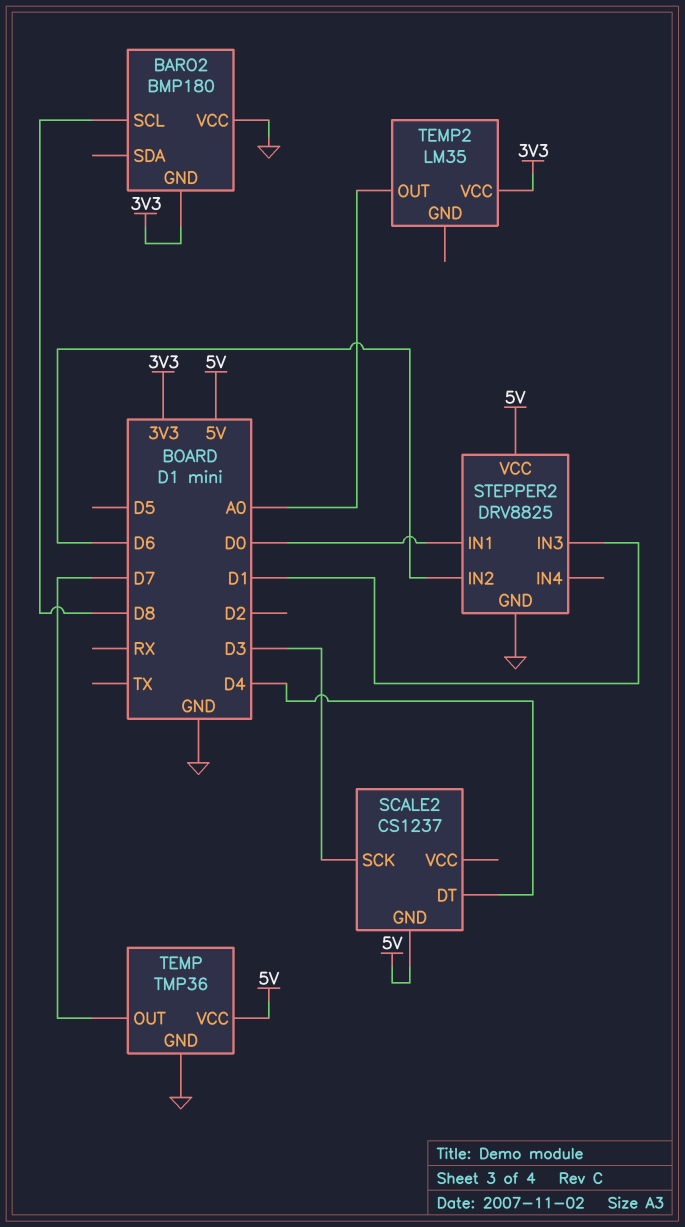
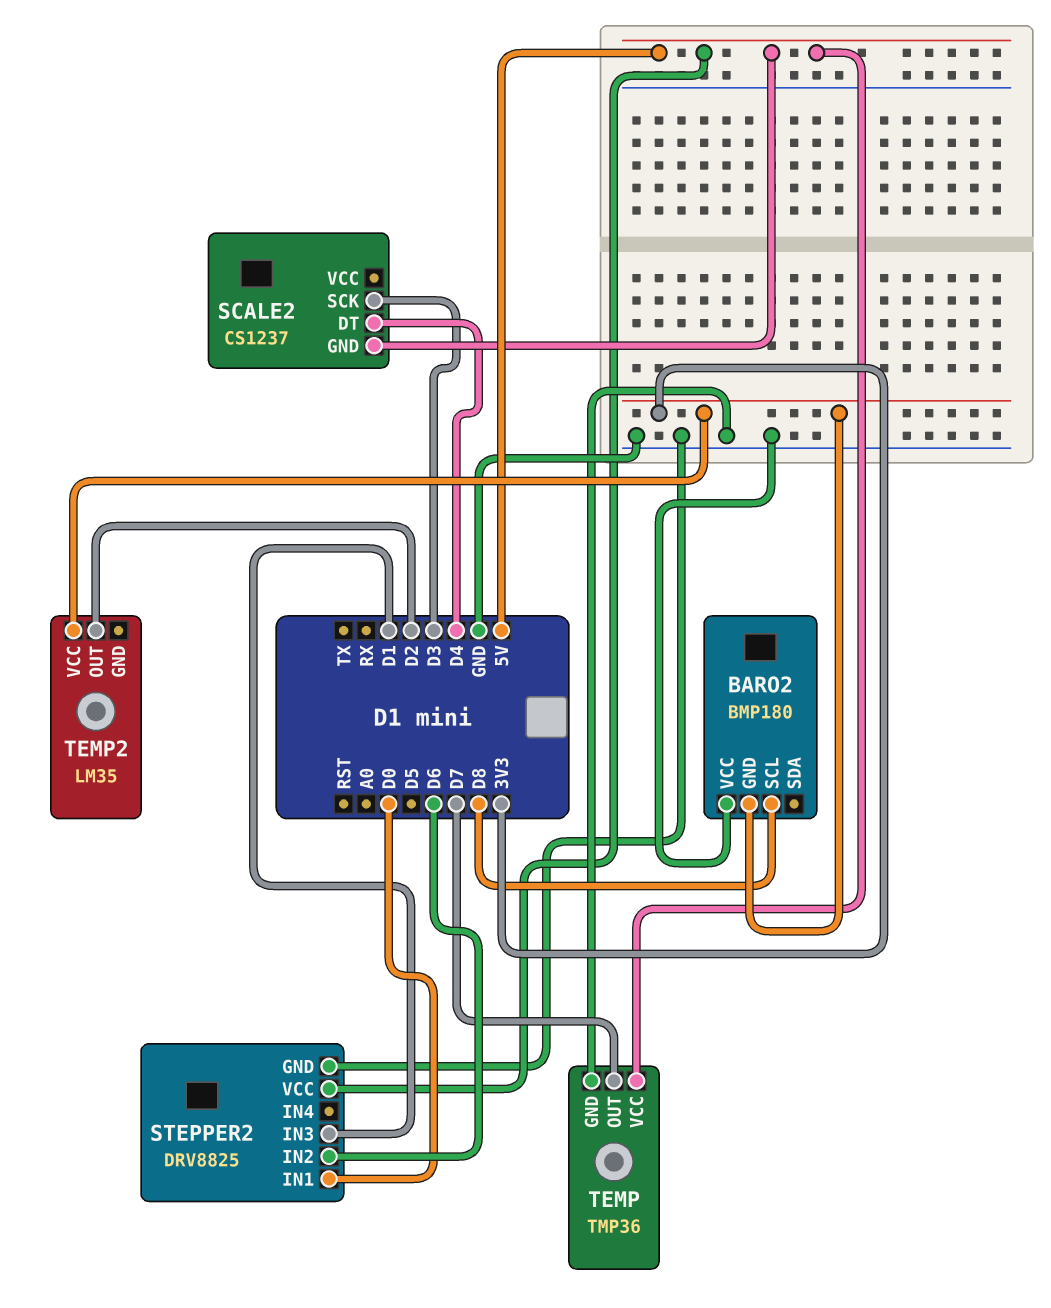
TEMP2 pin OUT: A0 -> D2

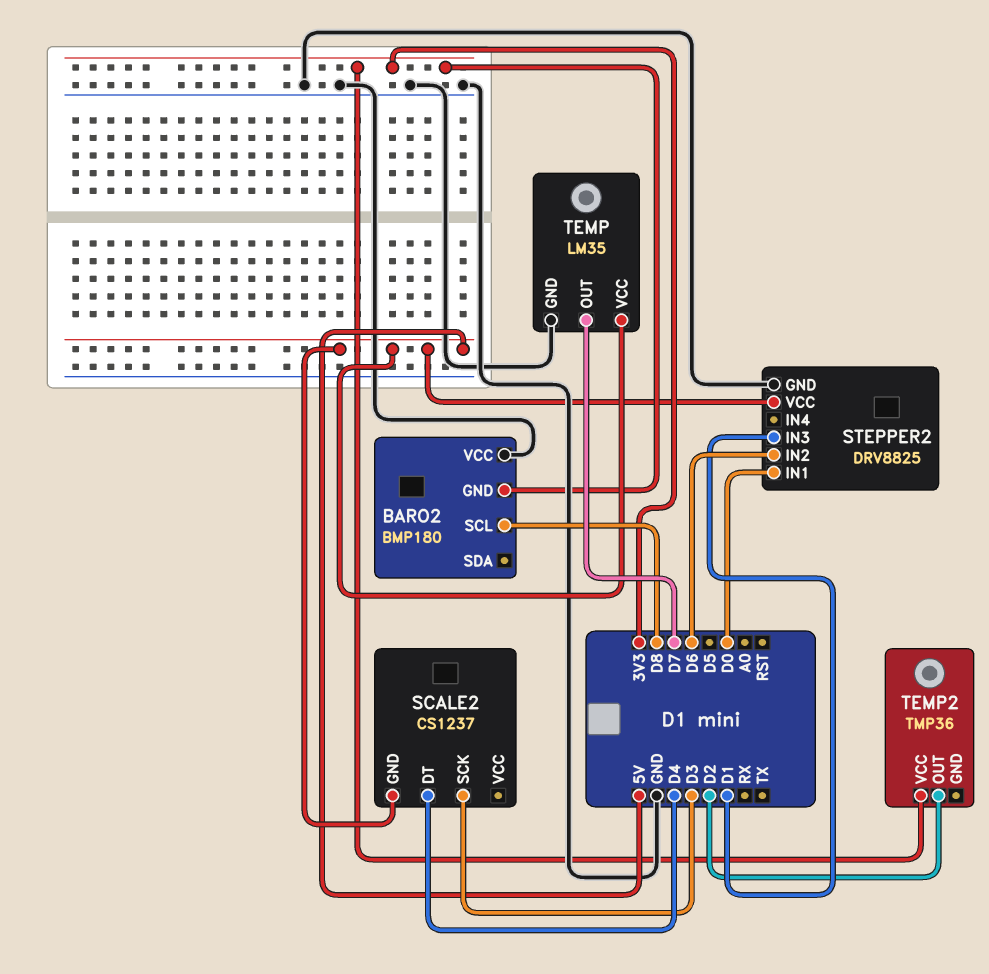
TEMP: TMP36 -> LM35
TEMP2: LM35 -> TMP36

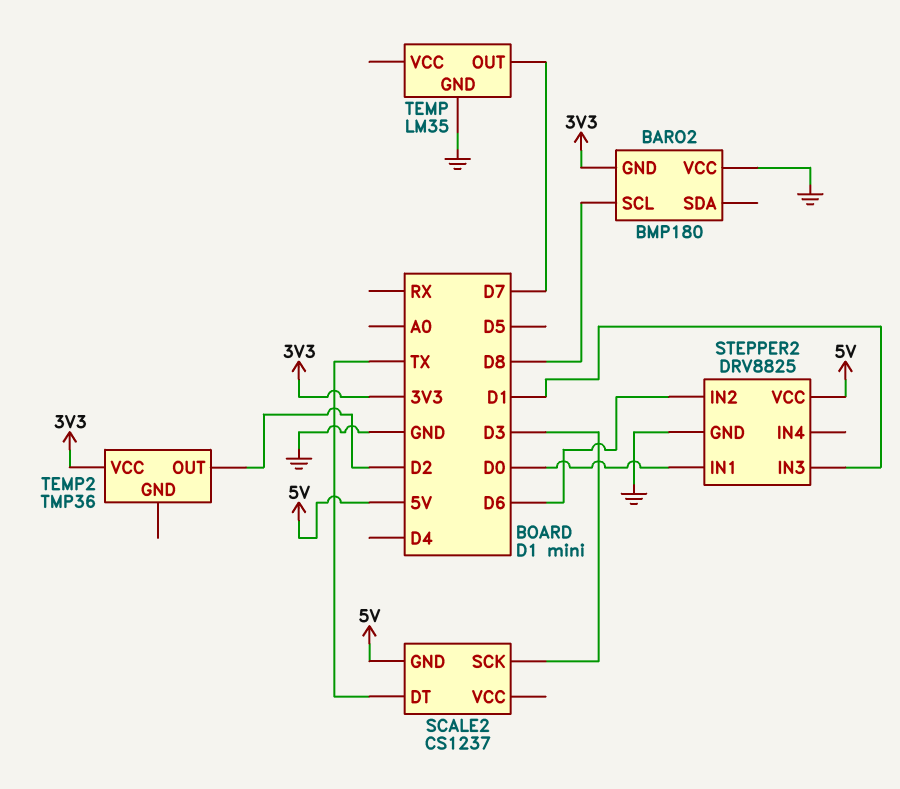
SCALE2 pin DT: D4 -> TX
TEMP pin VCC: 5V -> none

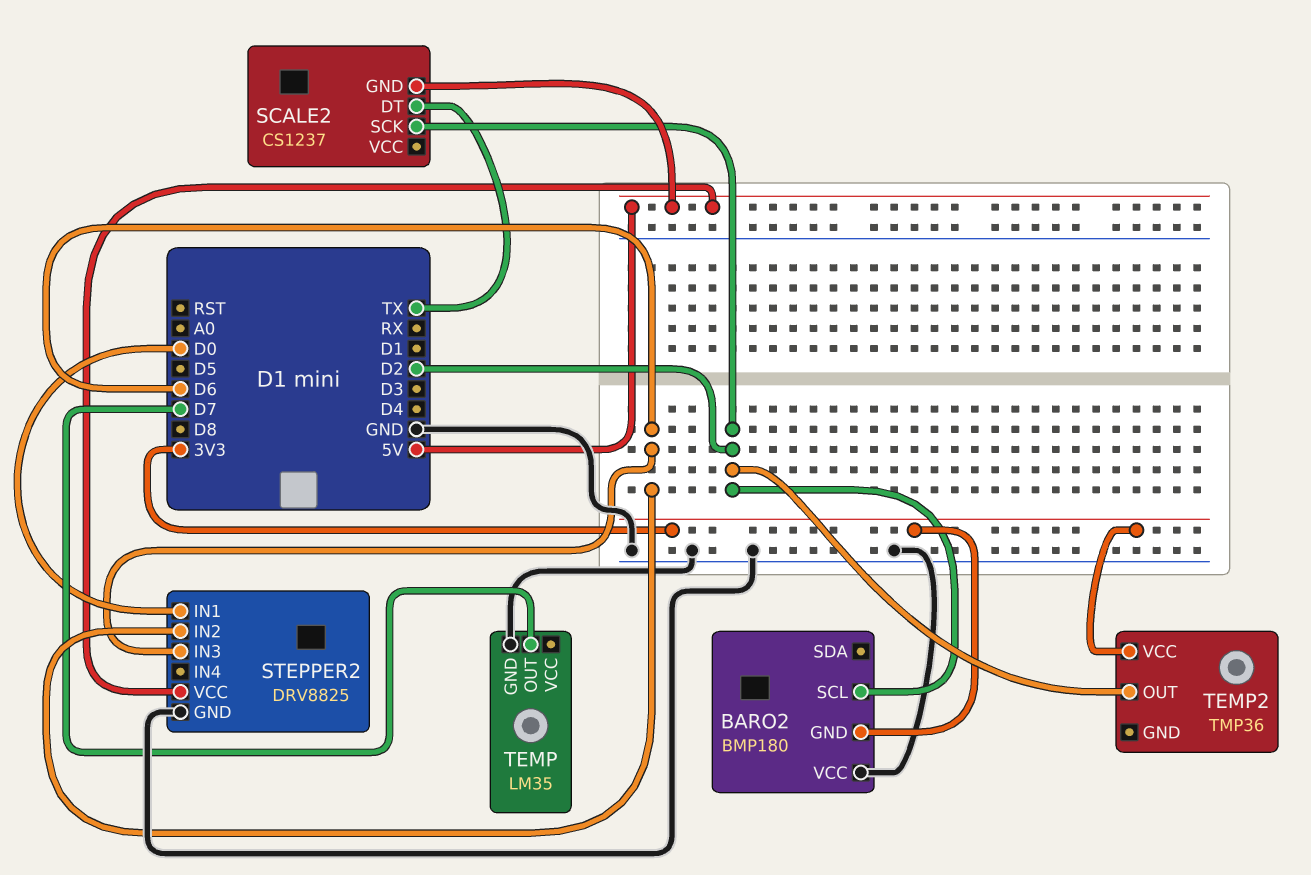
BARO2 pin SCL: D8 -> D2
SCALE2 pin SCK: D3 -> D2
STEPPER2 pin IN3: D1 -> D6

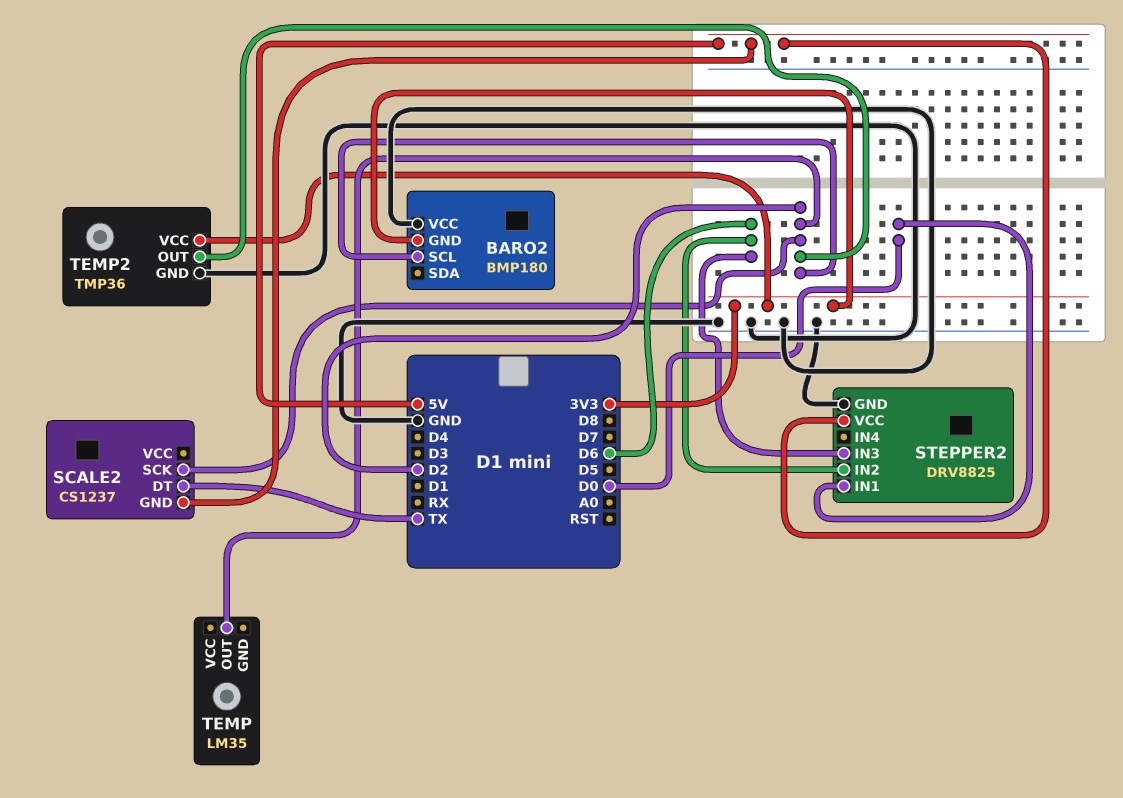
TEMP pin GND: GND -> none
TEMP pin OUT: D7 -> D2
TEMP2 pin GND: none -> GND

